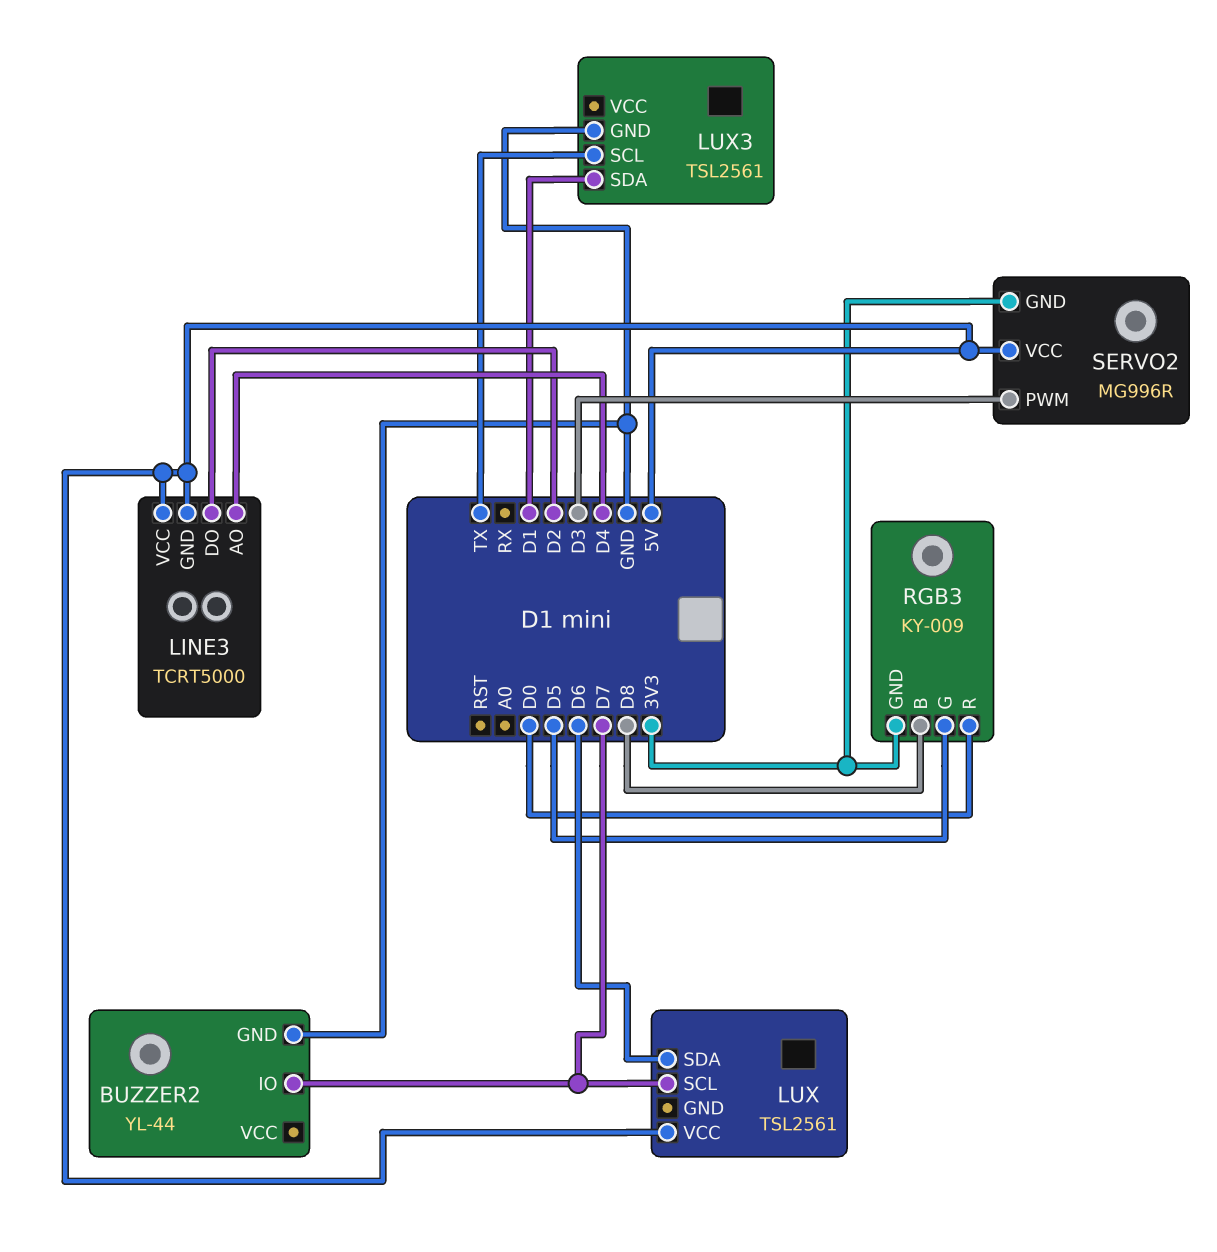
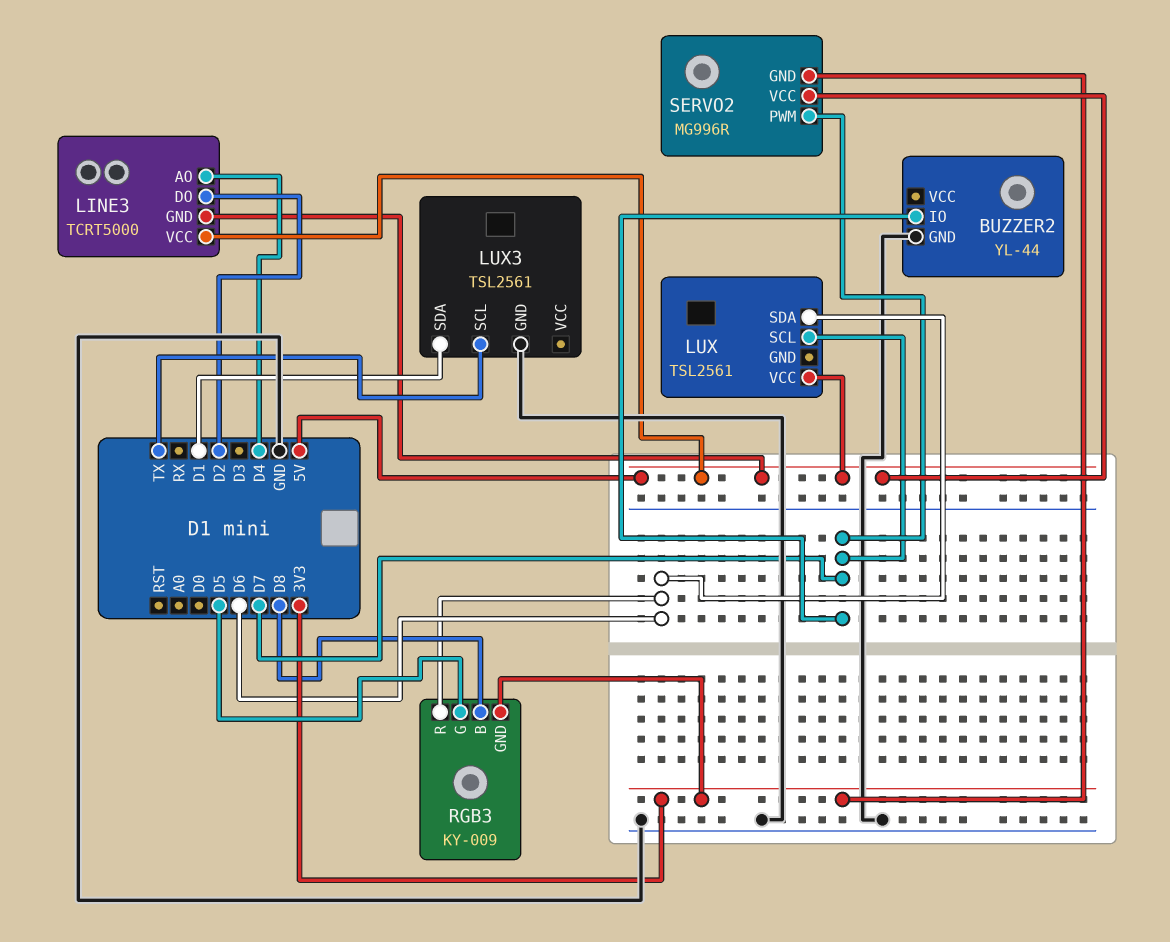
RGB3 pin R: D0 -> D6
SERVO2 pin PWM: D3 -> D7

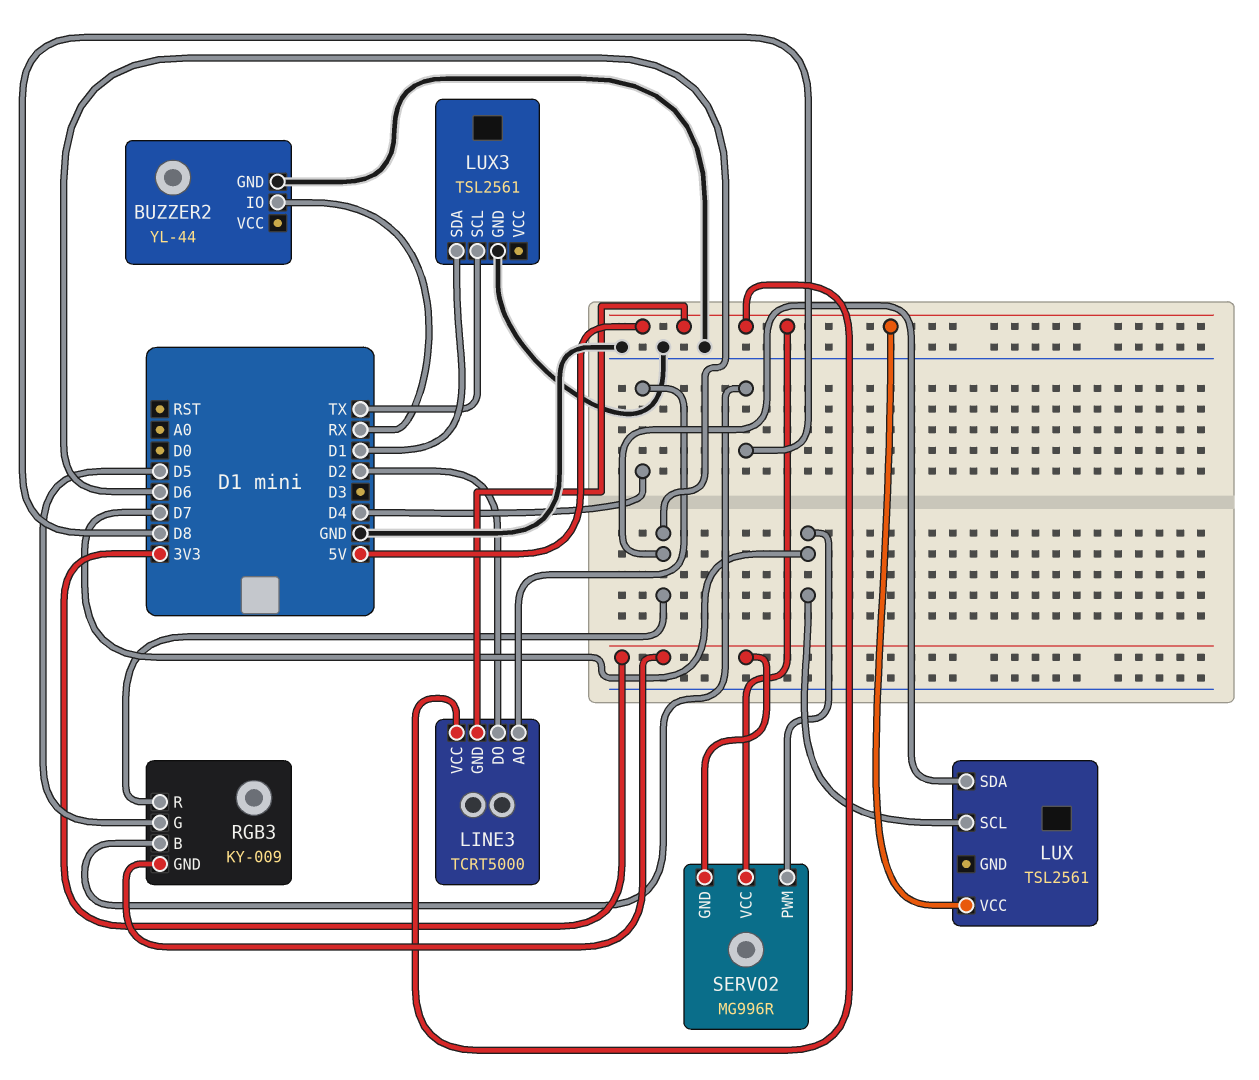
BUZZER2 pin IO: D7 -> RX

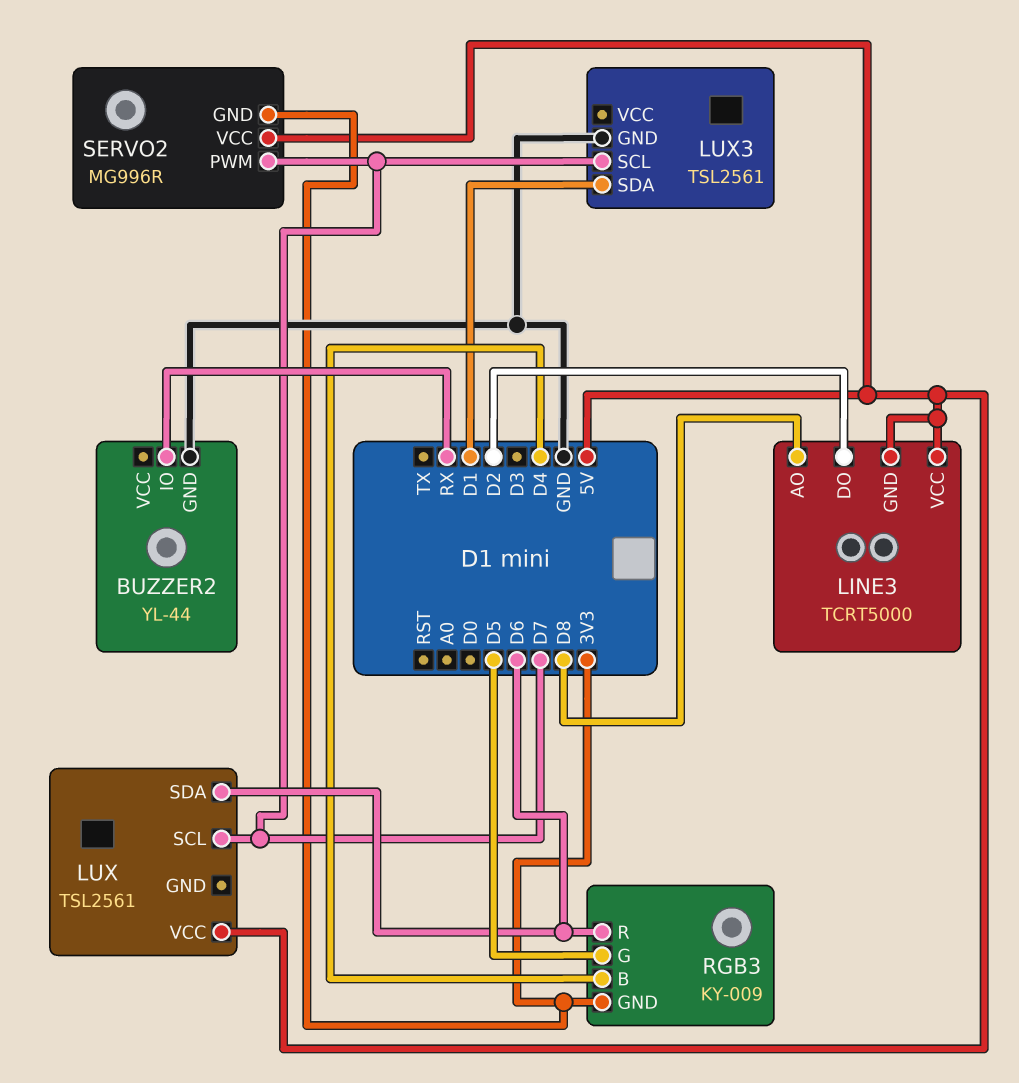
LINE3 pin AO: D4 -> D8
LUX3 pin SCL: TX -> D7
RGB3 pin B: D8 -> D4

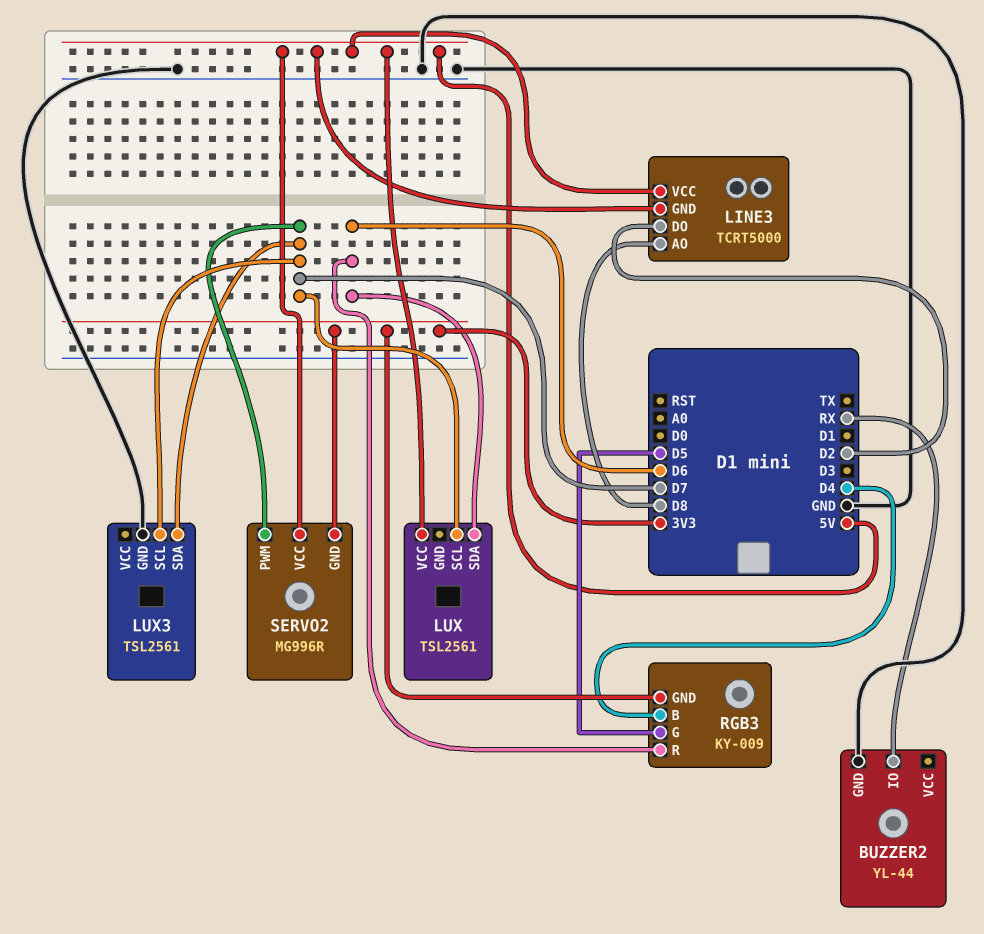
LUX3 pin SDA: D1 -> D7

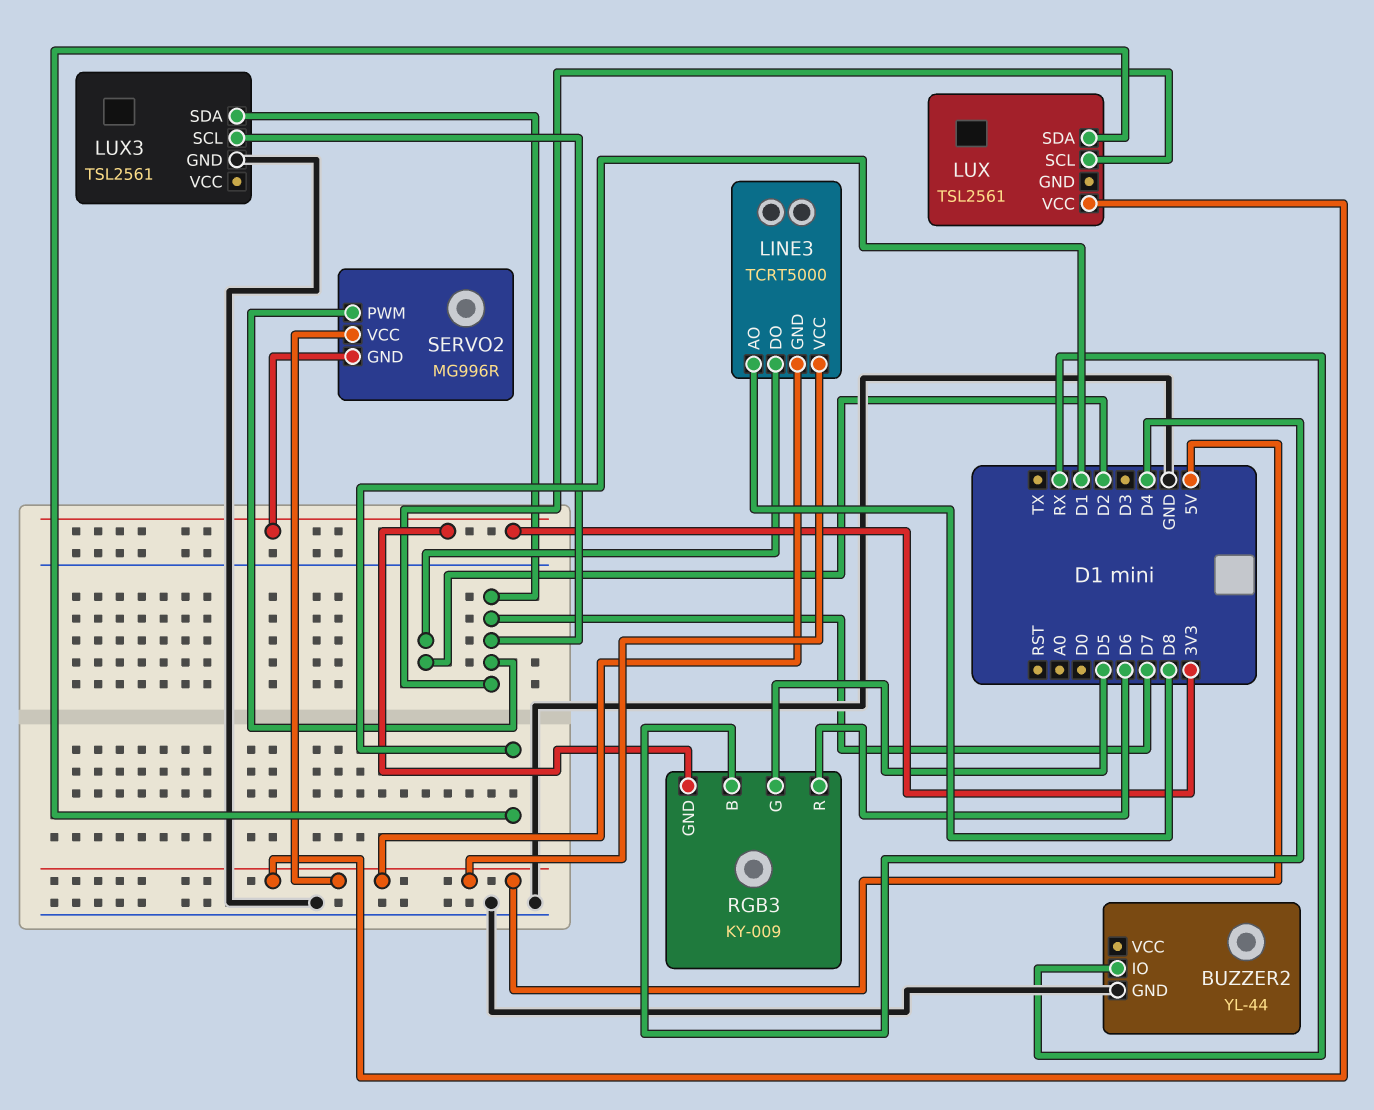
LUX pin SDA: D6 -> D1

